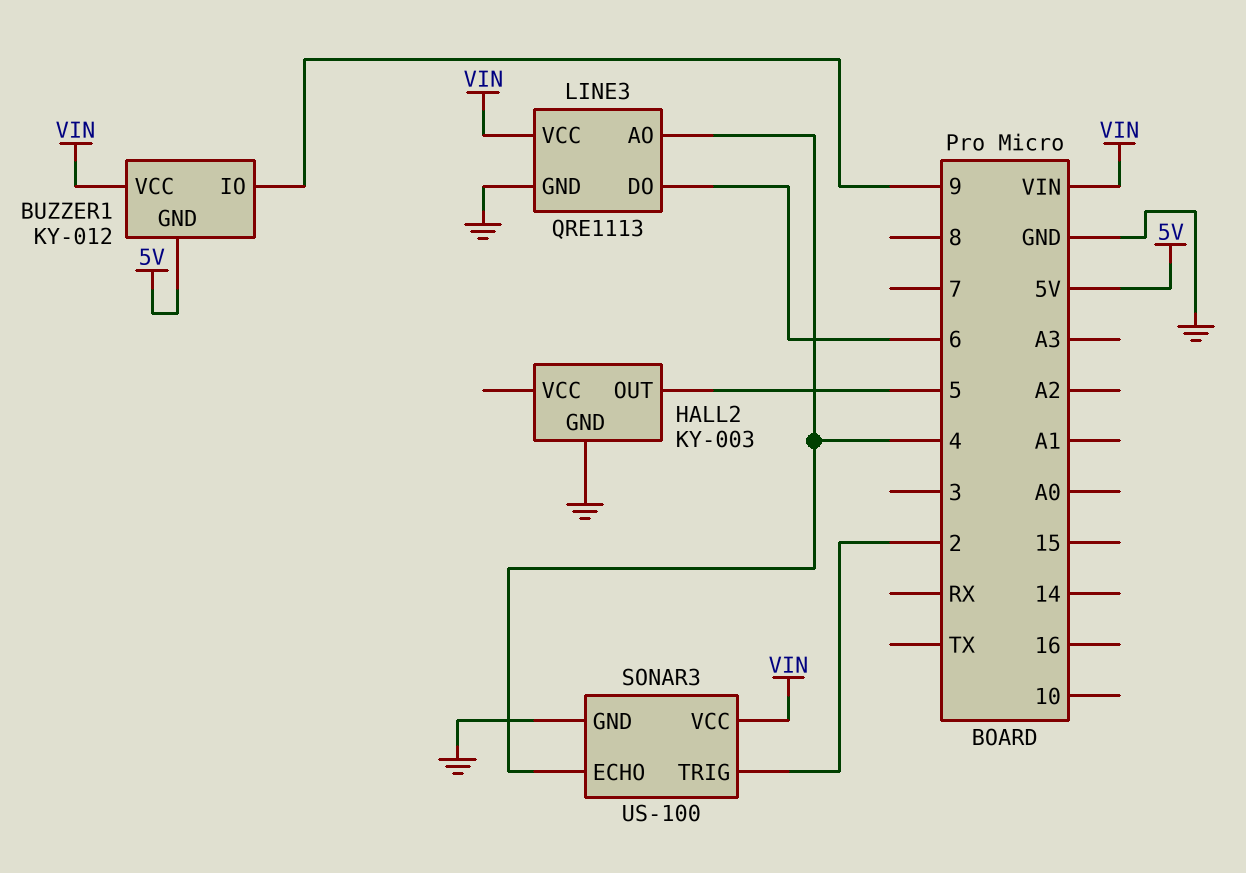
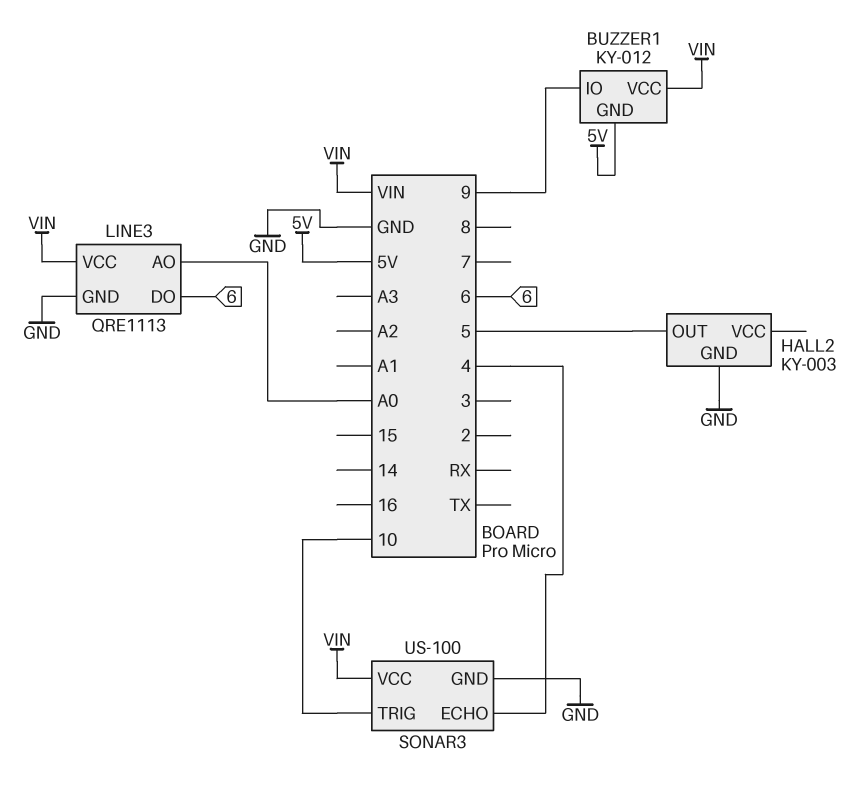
LINE3 pin AO: 4 -> A0
SONAR3 pin TRIG: 2 -> 10

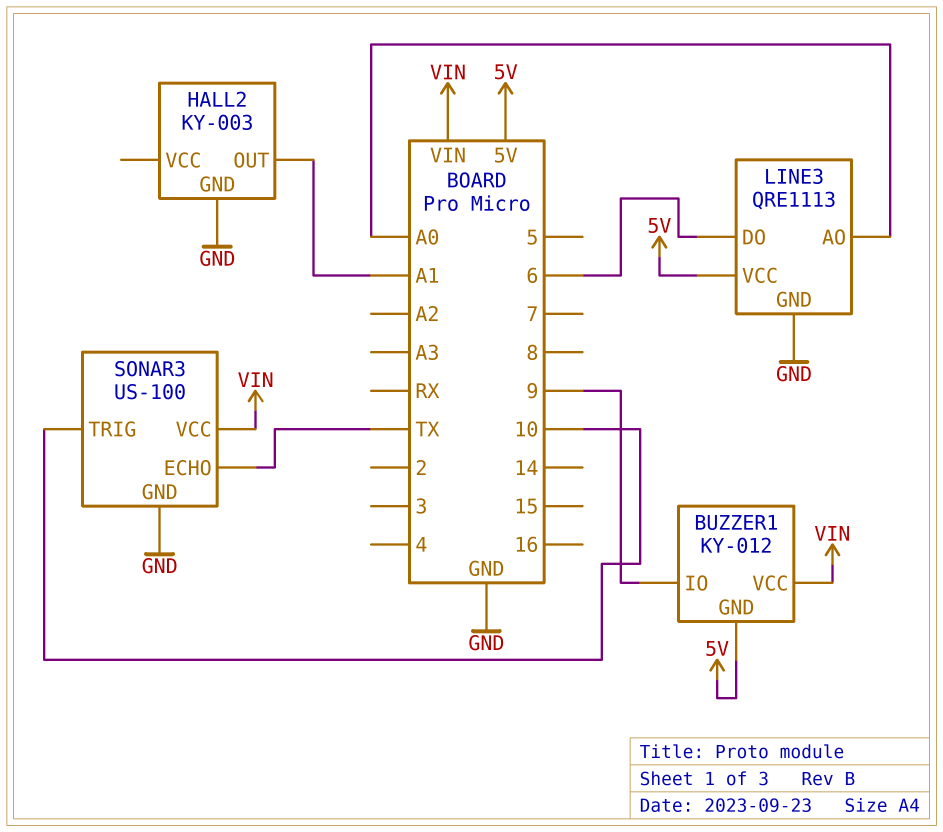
HALL2 pin OUT: 5 -> A1
LINE3 pin VCC: VIN -> 5V
SONAR3 pin ECHO: 4 -> TX

